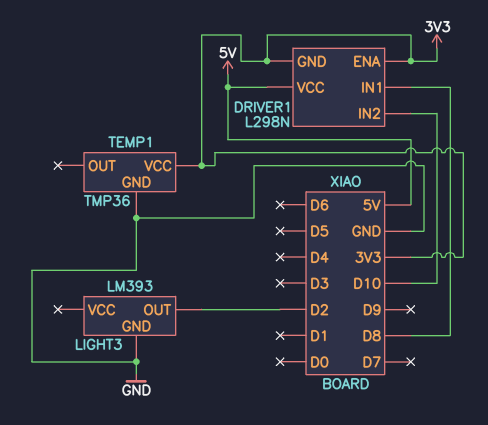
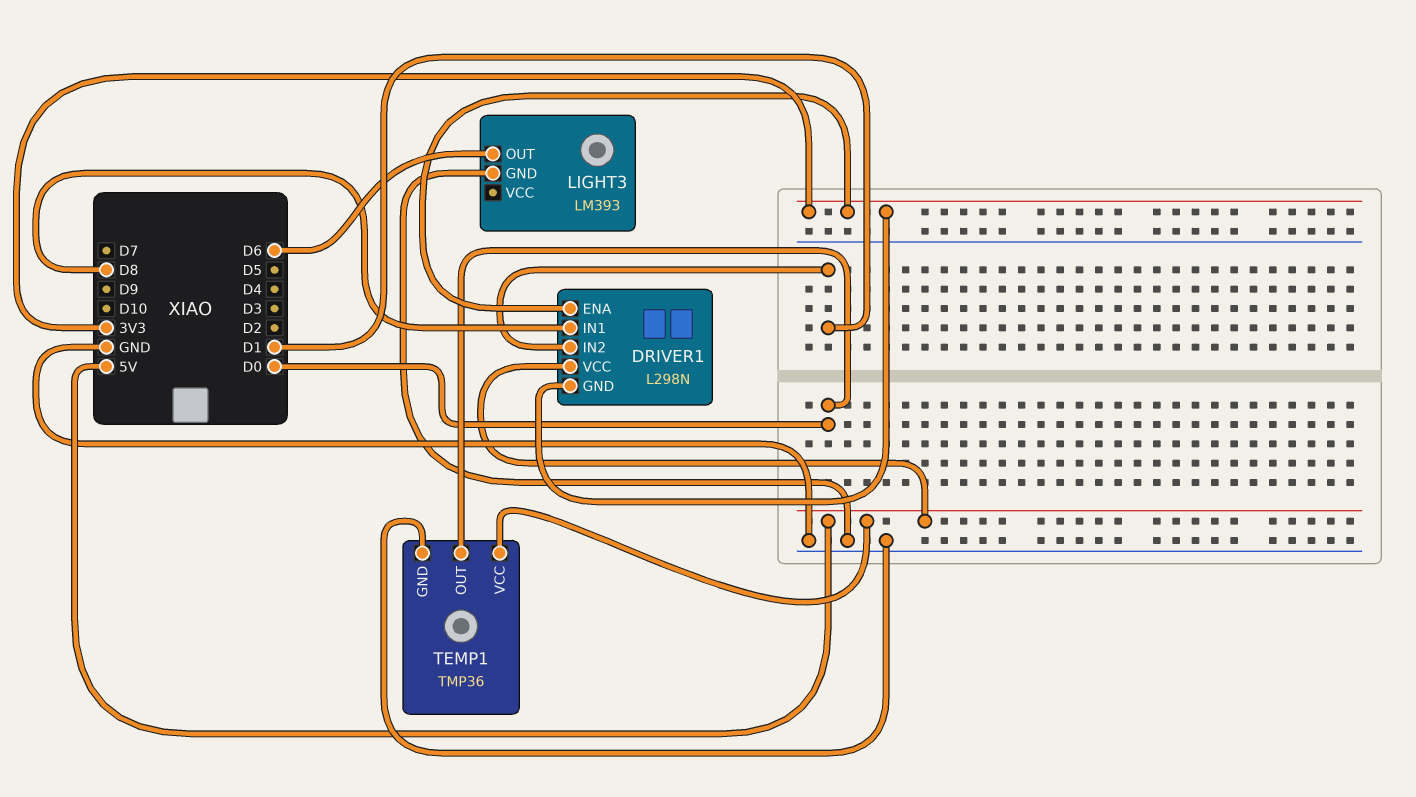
DRIVER1 pin IN2: D10 -> D1
LIGHT3 pin OUT: D2 -> D6
TEMP1 pin OUT: none -> D0
TEMP1 pin VCC: 3V3 -> 5V

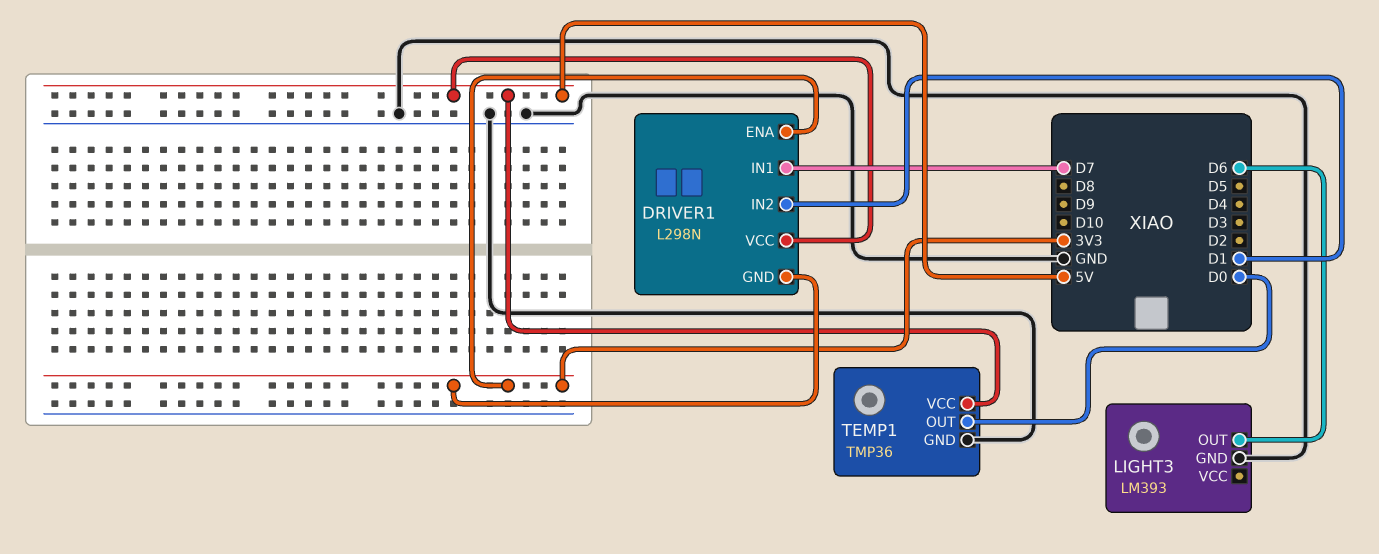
DRIVER1 pin IN1: D8 -> D7

